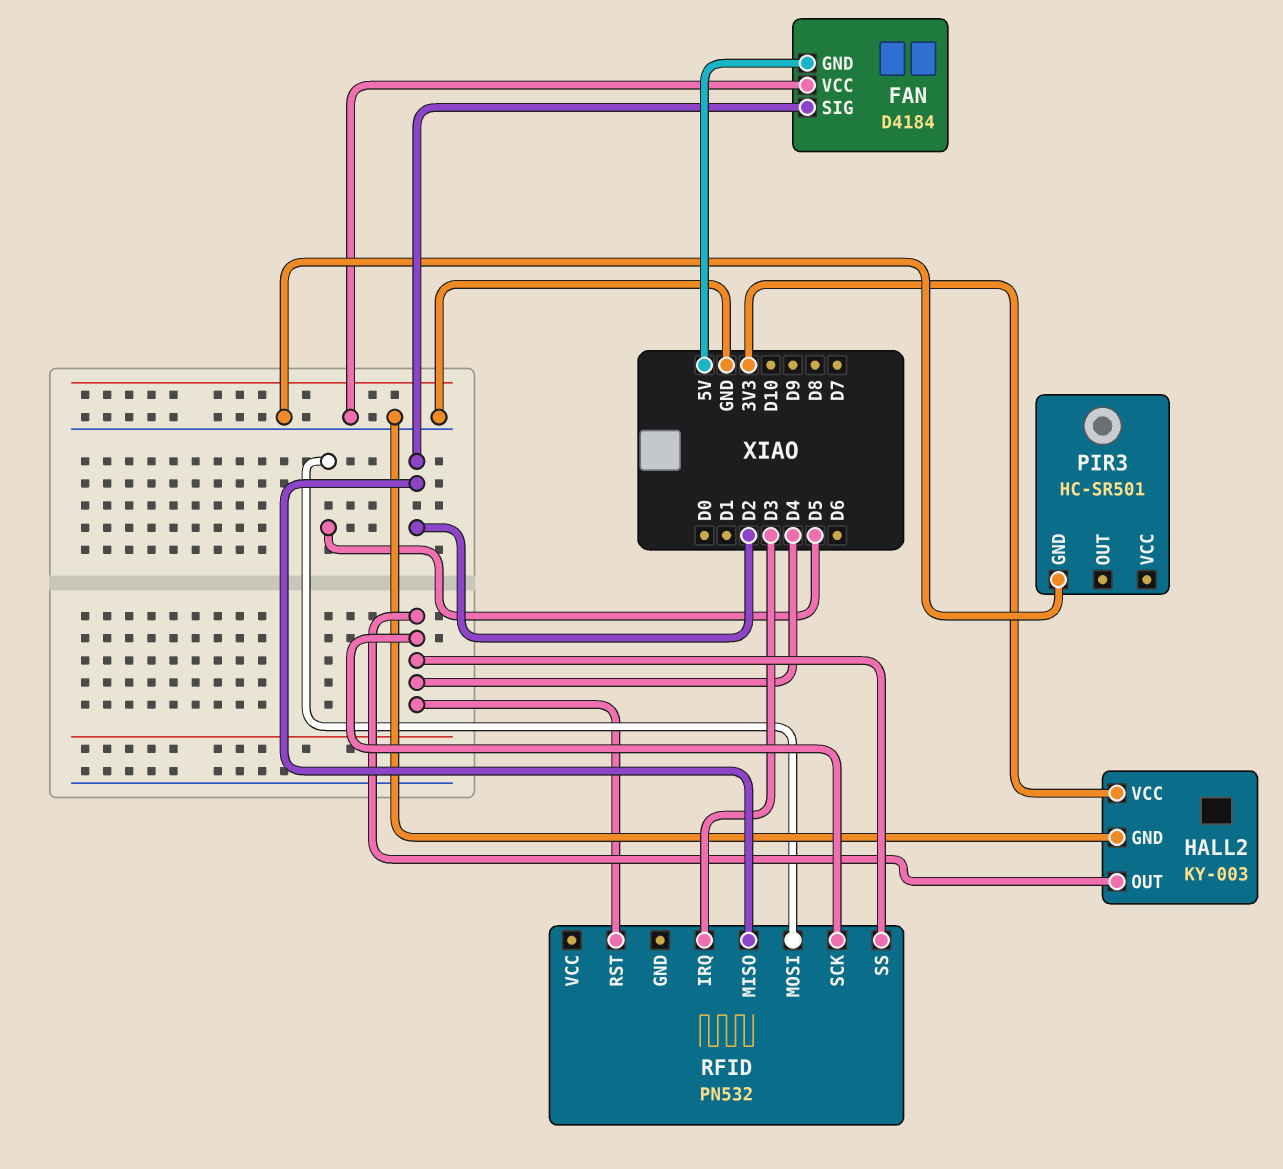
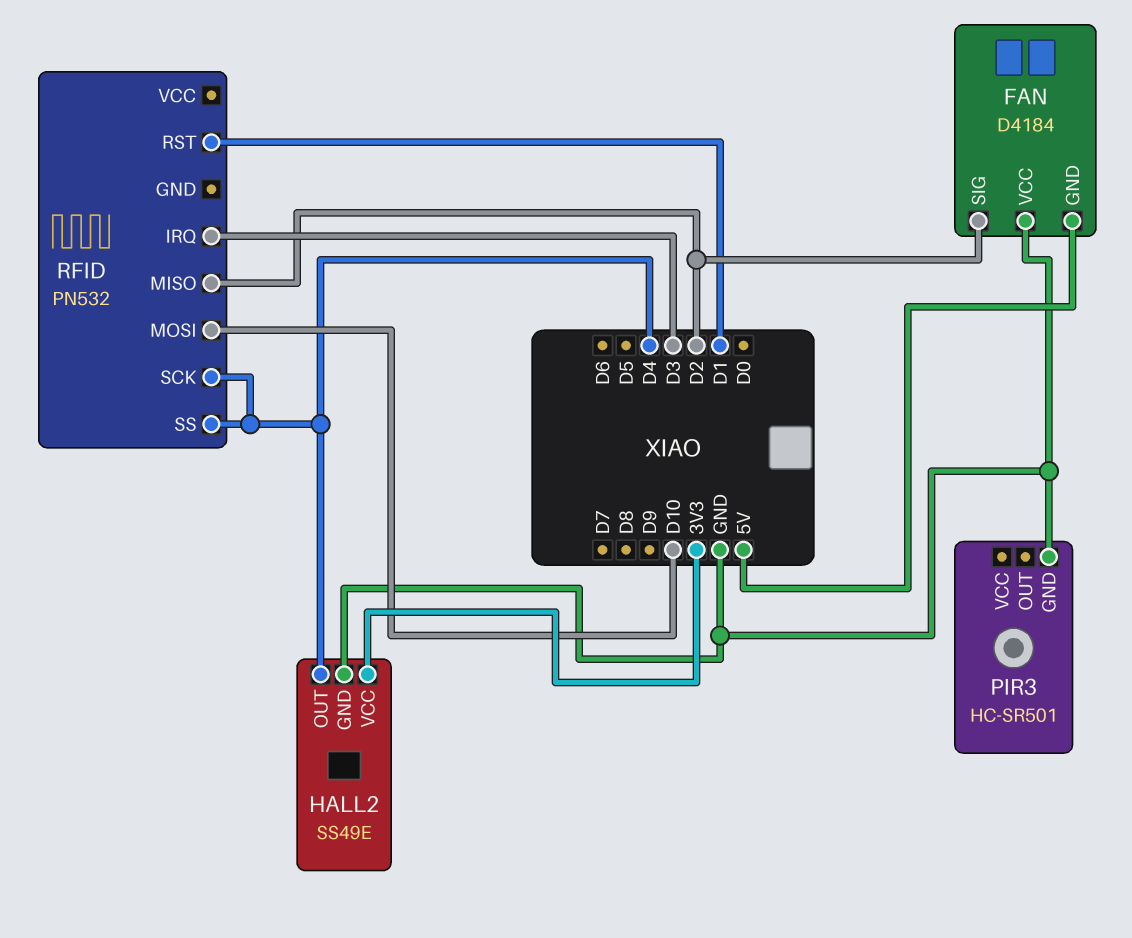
HALL2: KY-003 -> SS49E
RFID pin MOSI: D5 -> D10
RFID pin RST: D4 -> D1

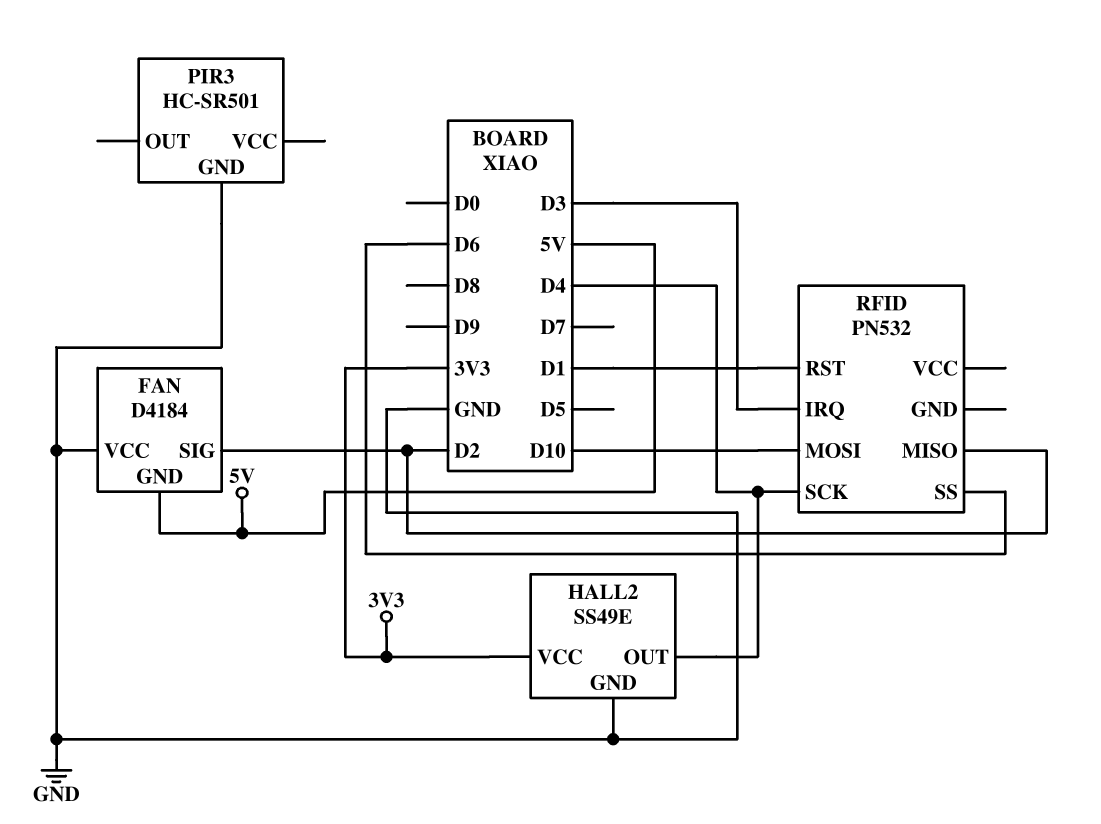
RFID pin SS: D4 -> D6

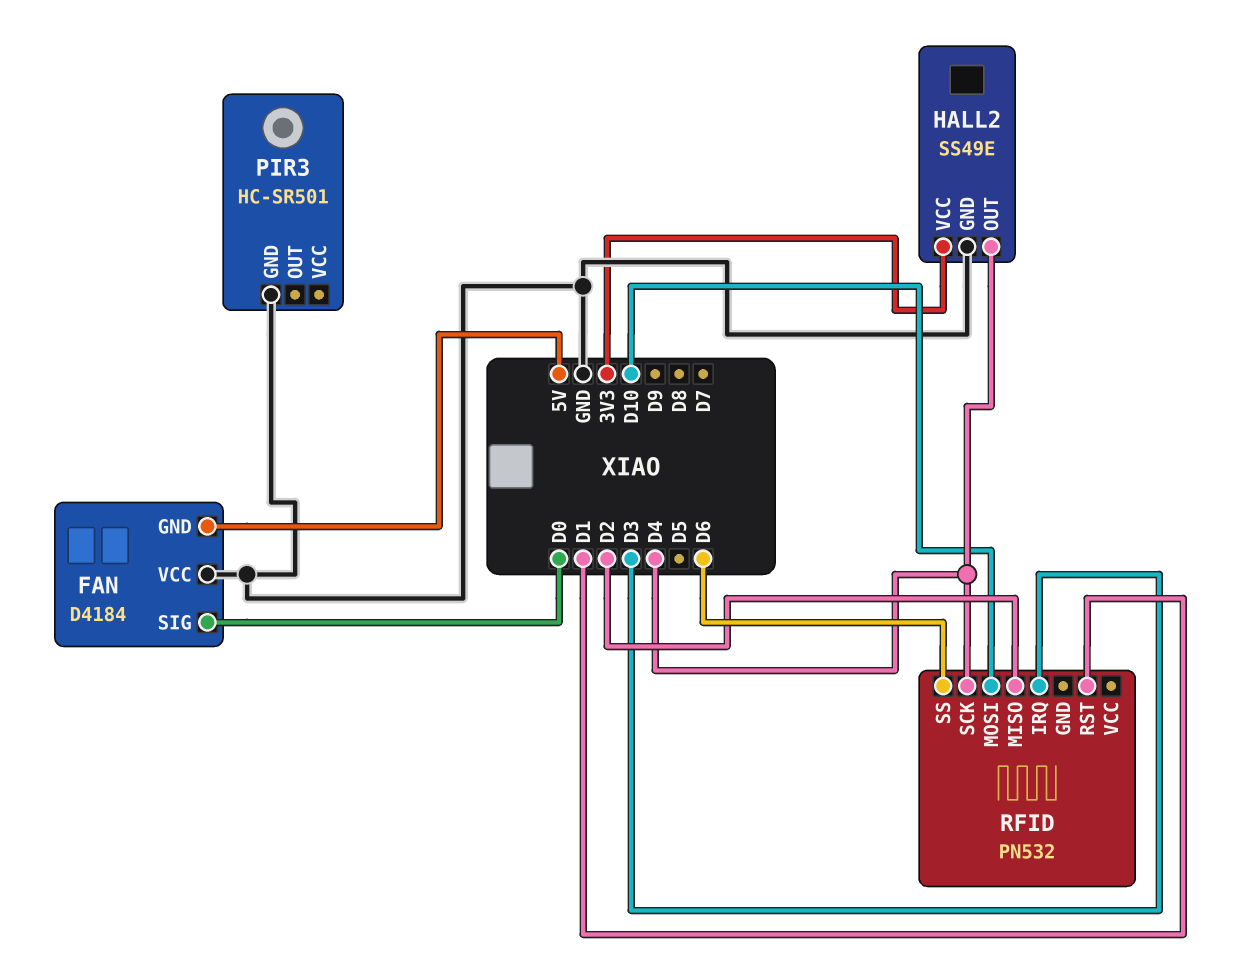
FAN pin SIG: D2 -> D0

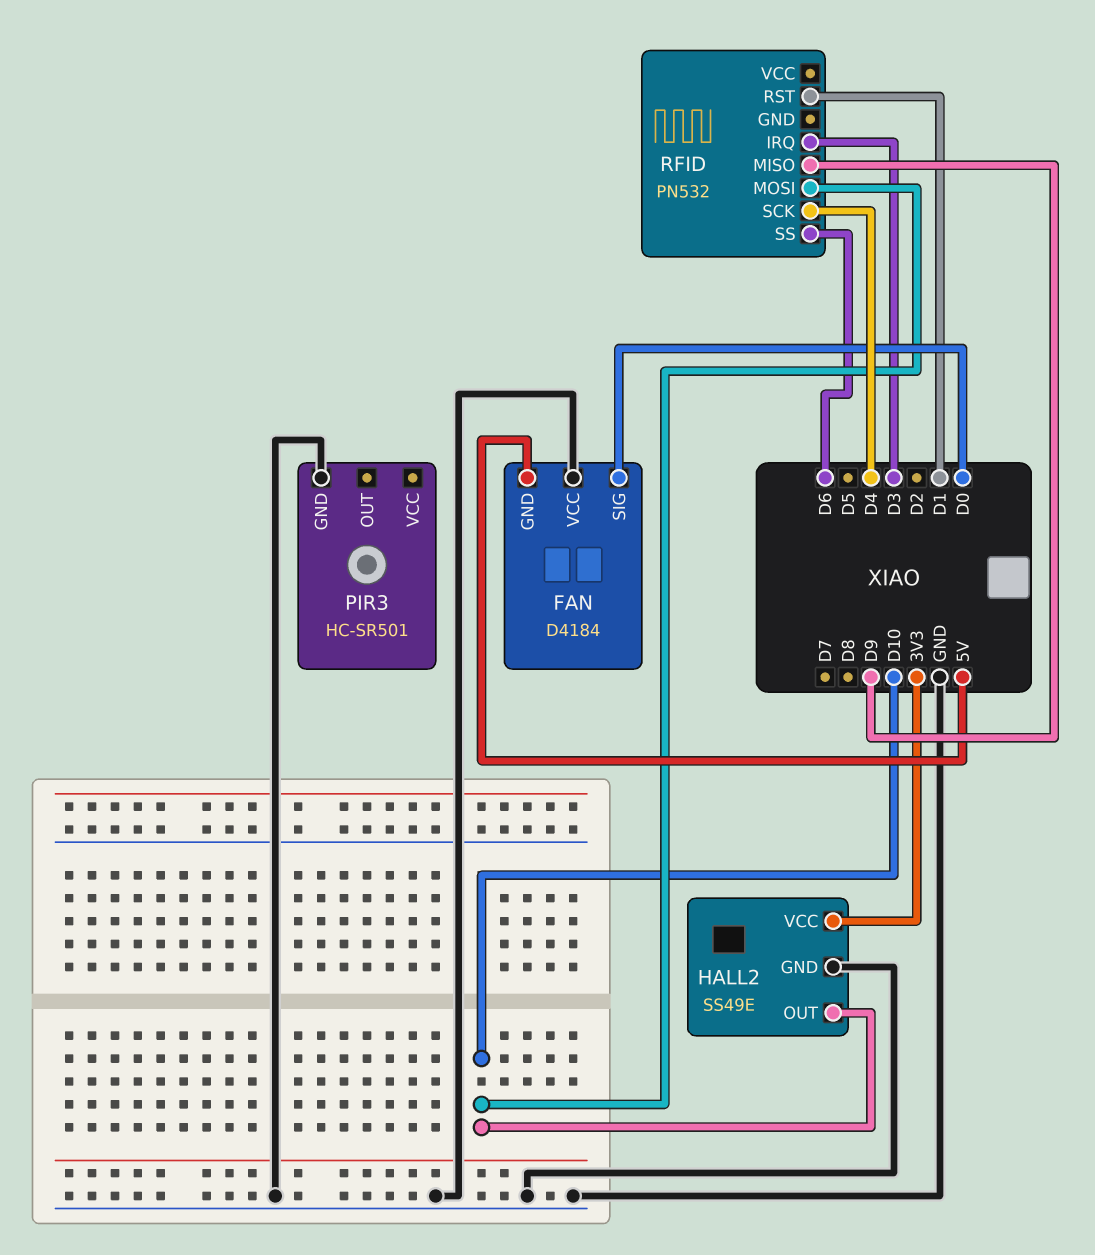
HALL2 pin OUT: D4 -> D10
RFID pin MISO: D2 -> D9

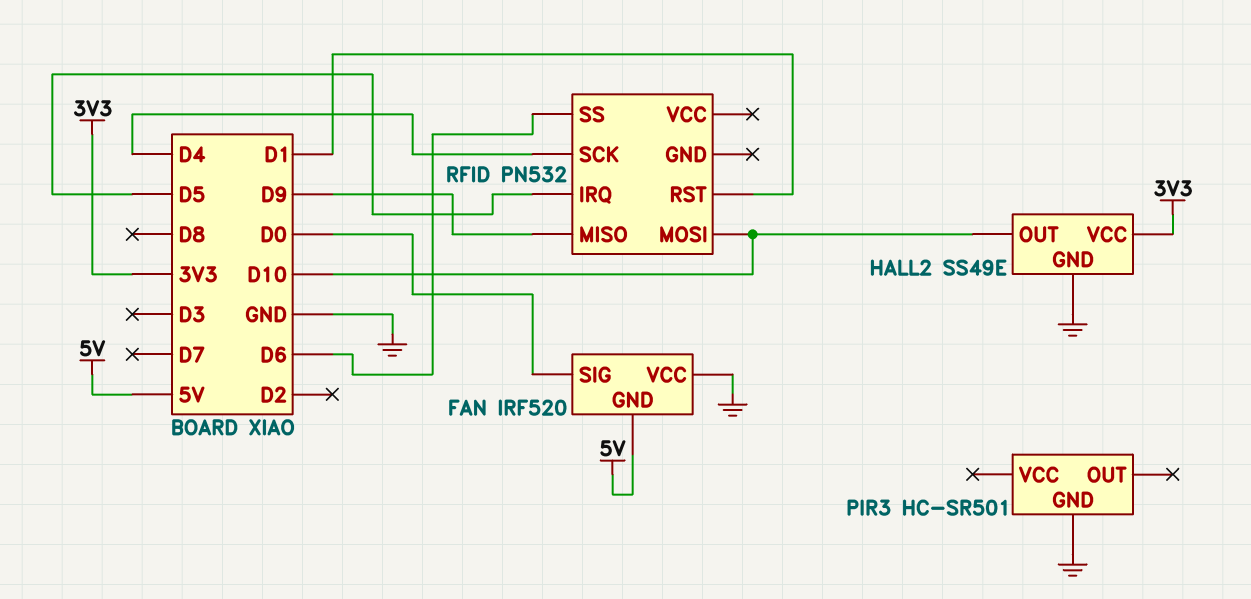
FAN: D4184 -> IRF520
RFID pin IRQ: D3 -> D5

